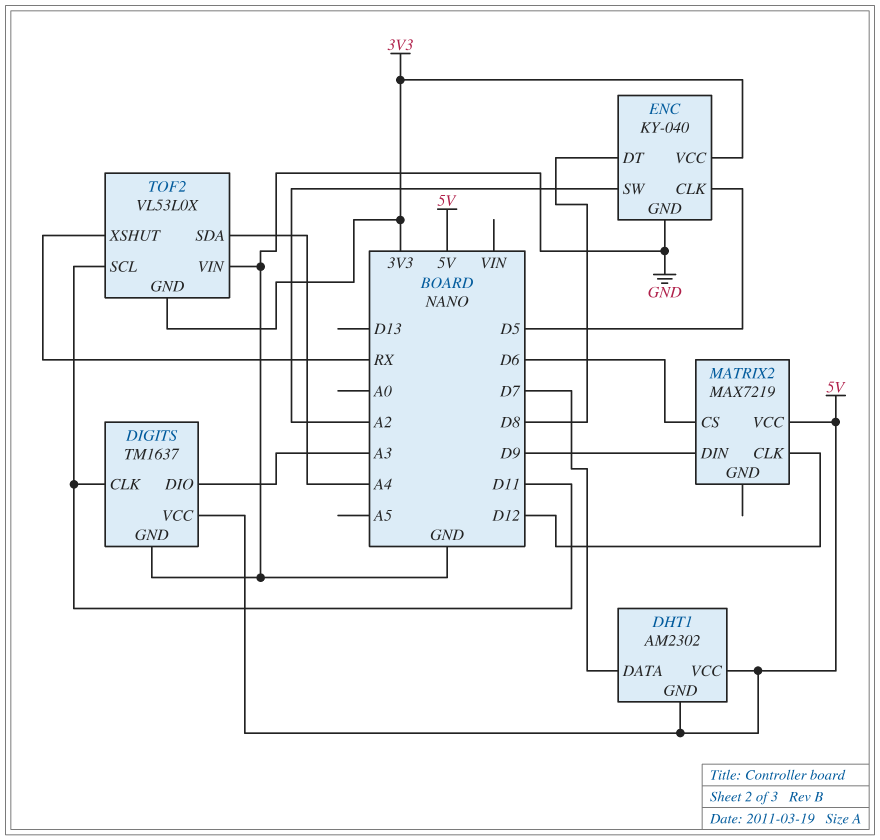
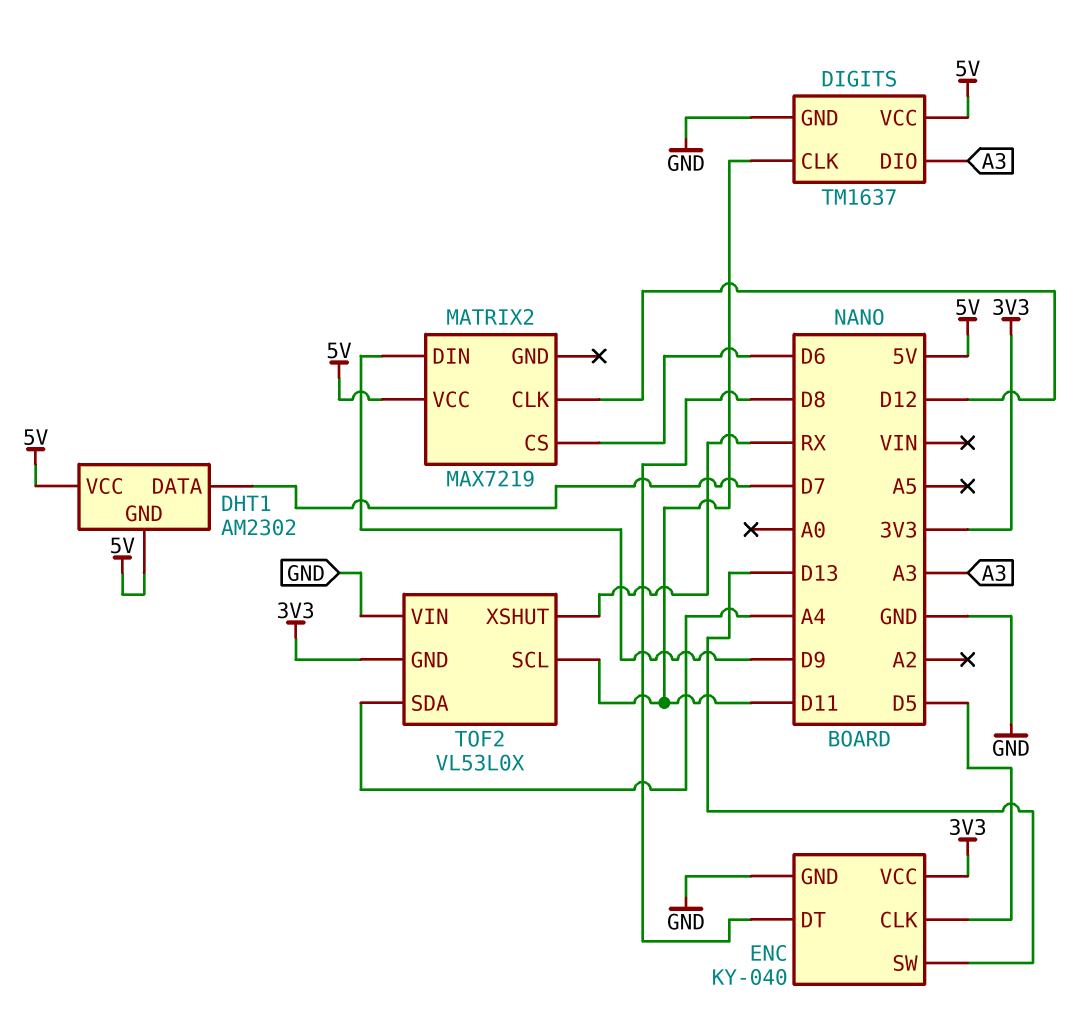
ENC pin SW: A2 -> D13

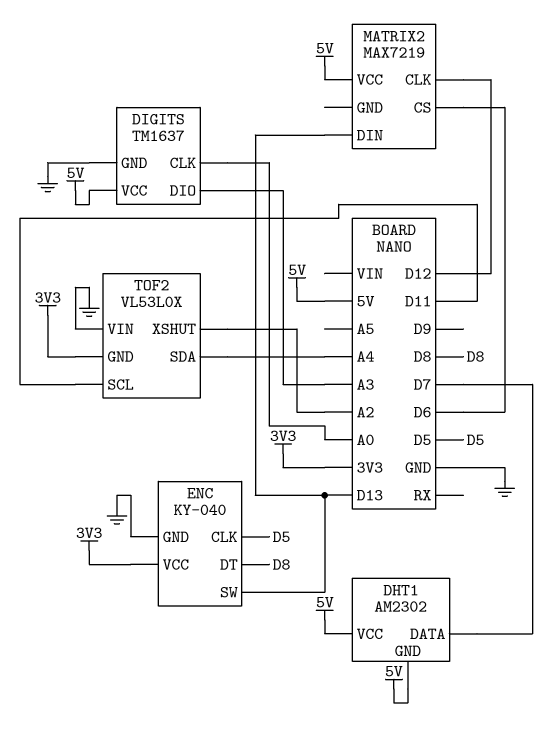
DIGITS pin CLK: D11 -> A0
MATRIX2 pin DIN: D9 -> D13
TOF2 pin XSHUT: RX -> A2

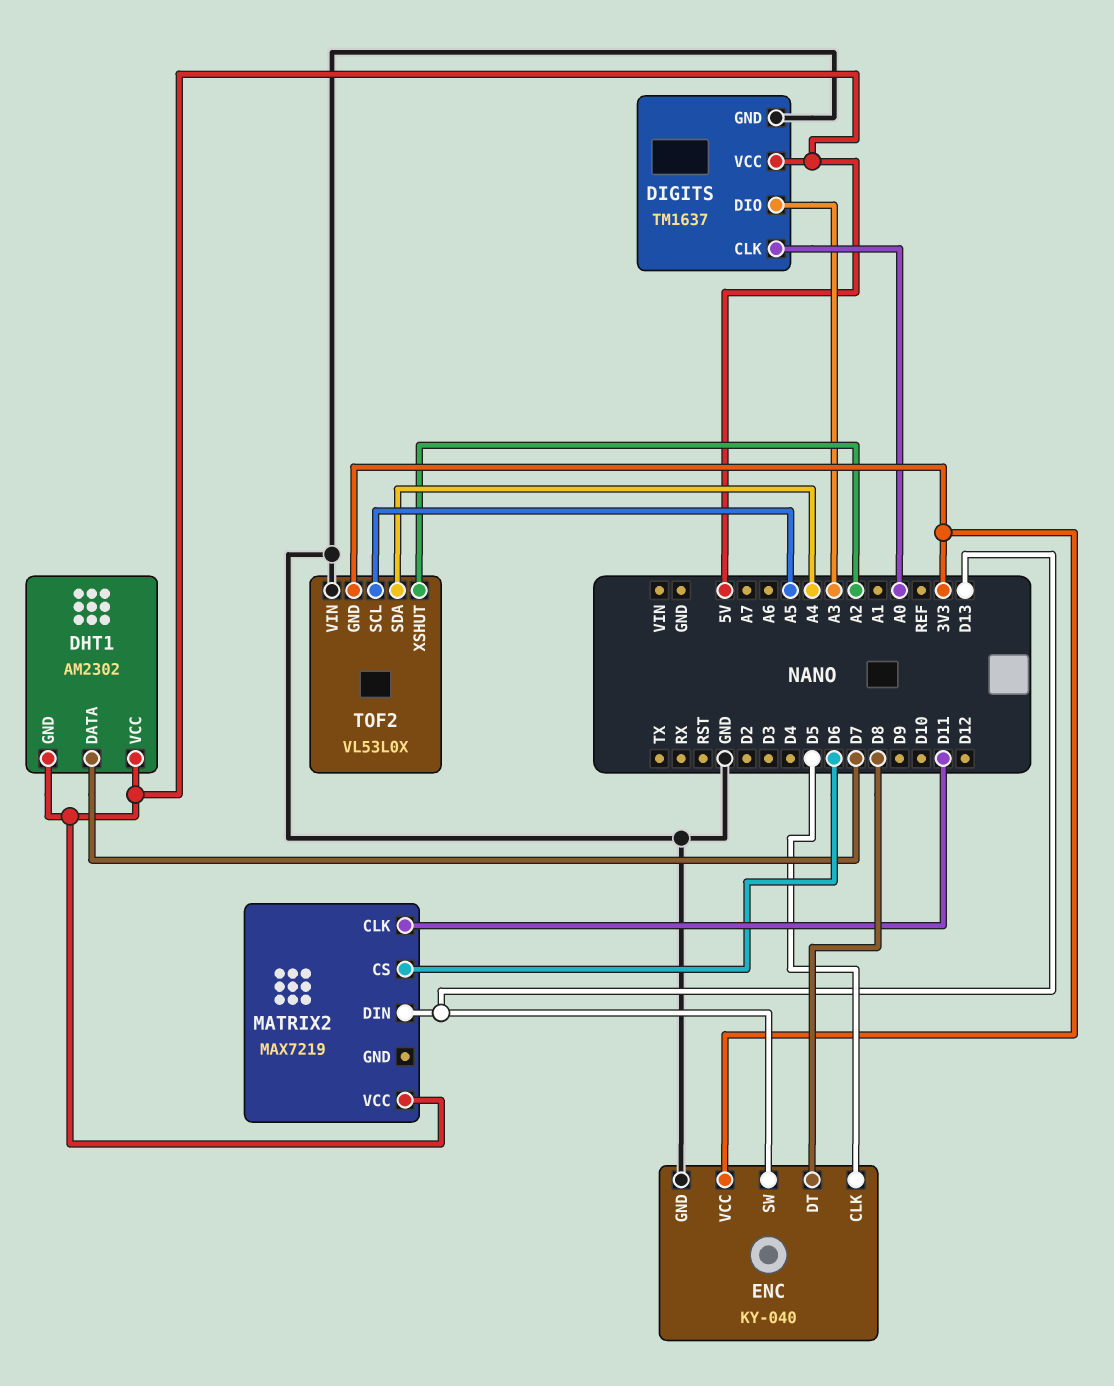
MATRIX2 pin CLK: D12 -> D11
TOF2 pin SCL: D11 -> A5

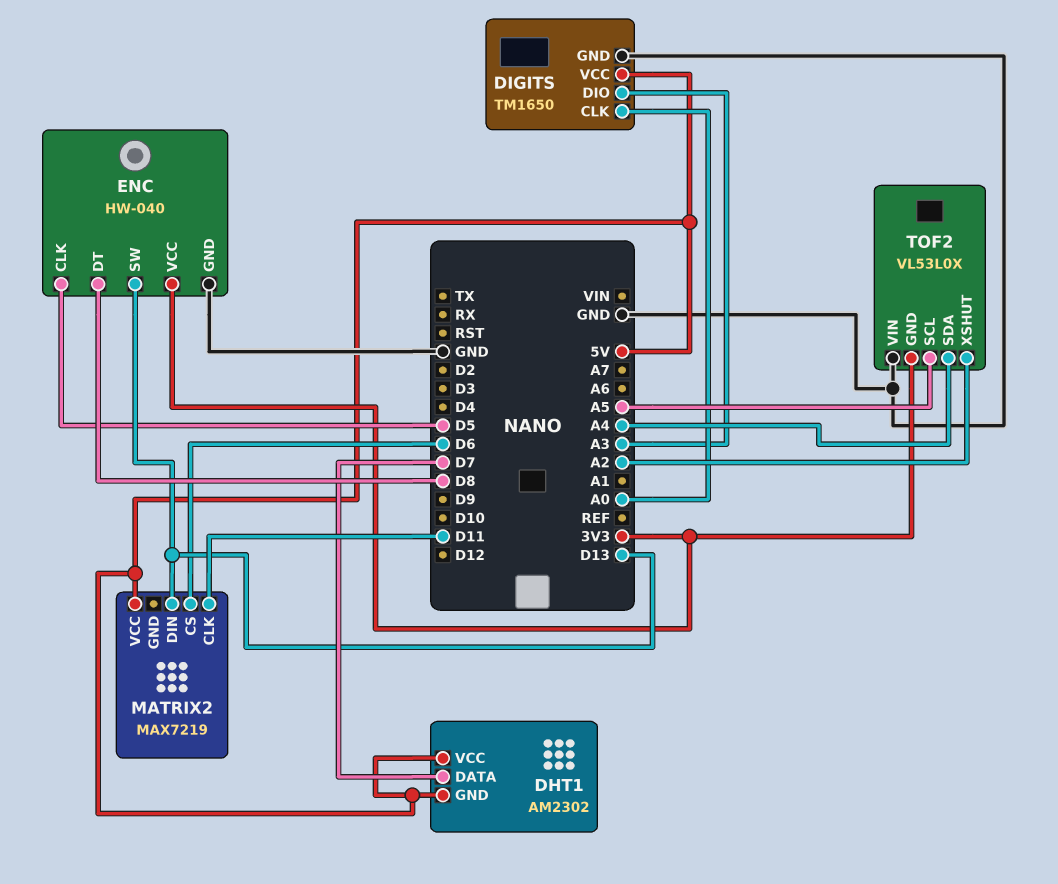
DIGITS: TM1637 -> TM1650
ENC: KY-040 -> HW-040

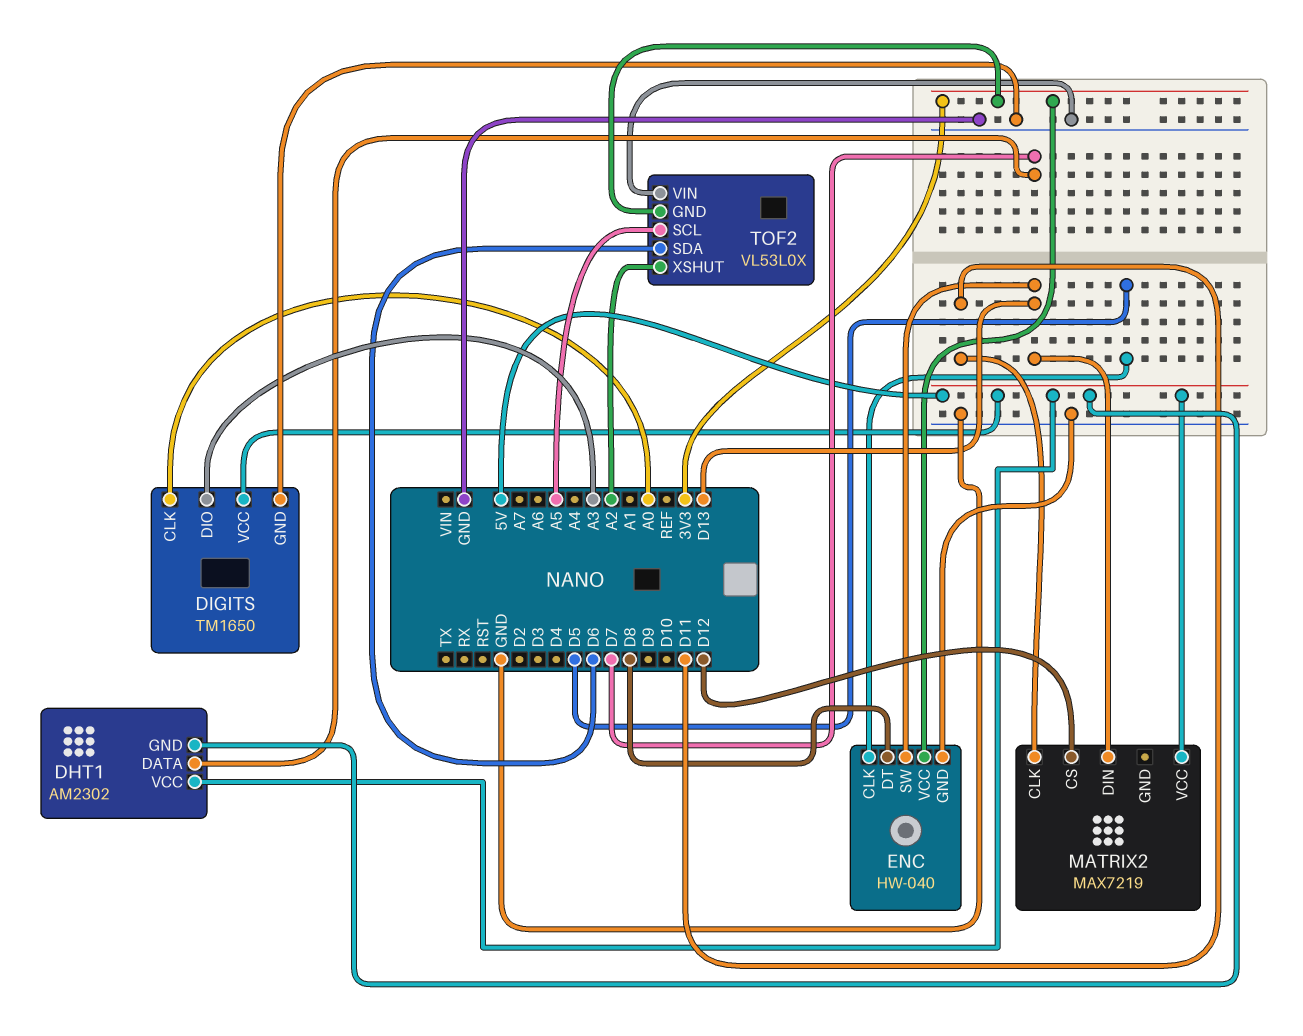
MATRIX2 pin CS: D6 -> D12
TOF2 pin SDA: A4 -> D6

